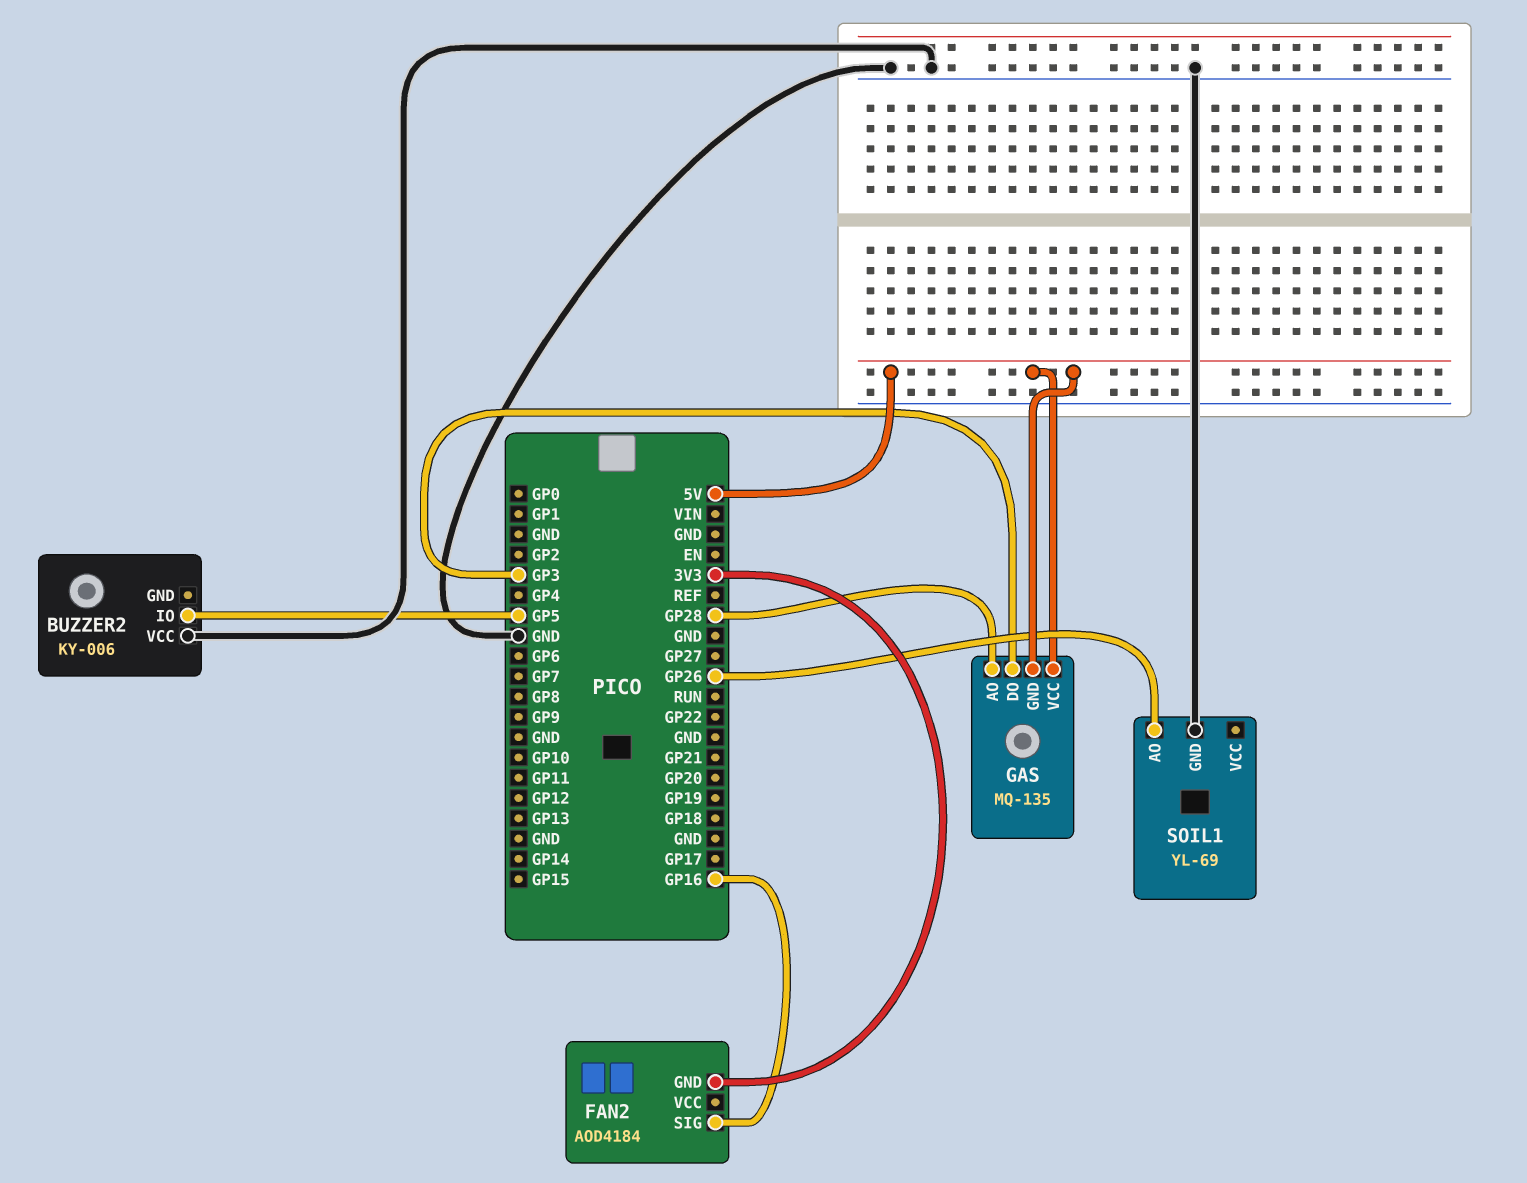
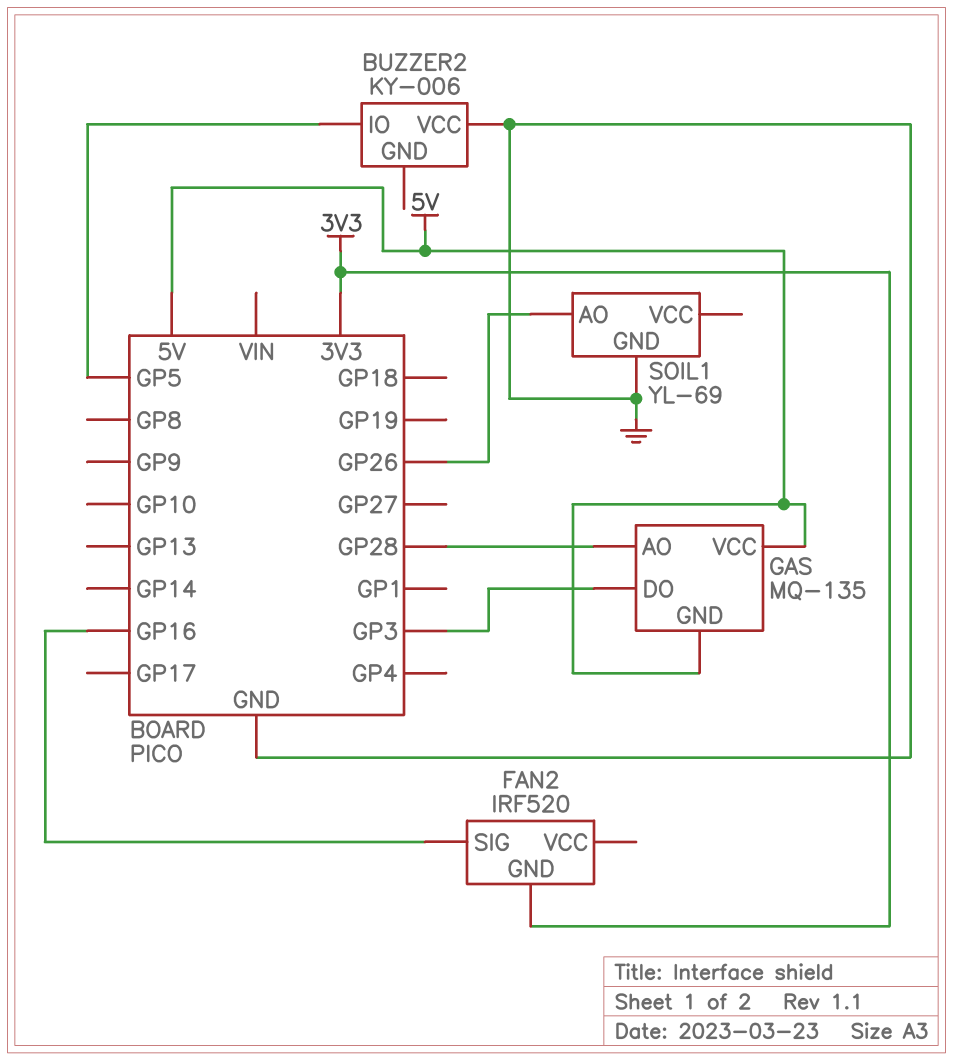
FAN2: AOD4184 -> IRF520

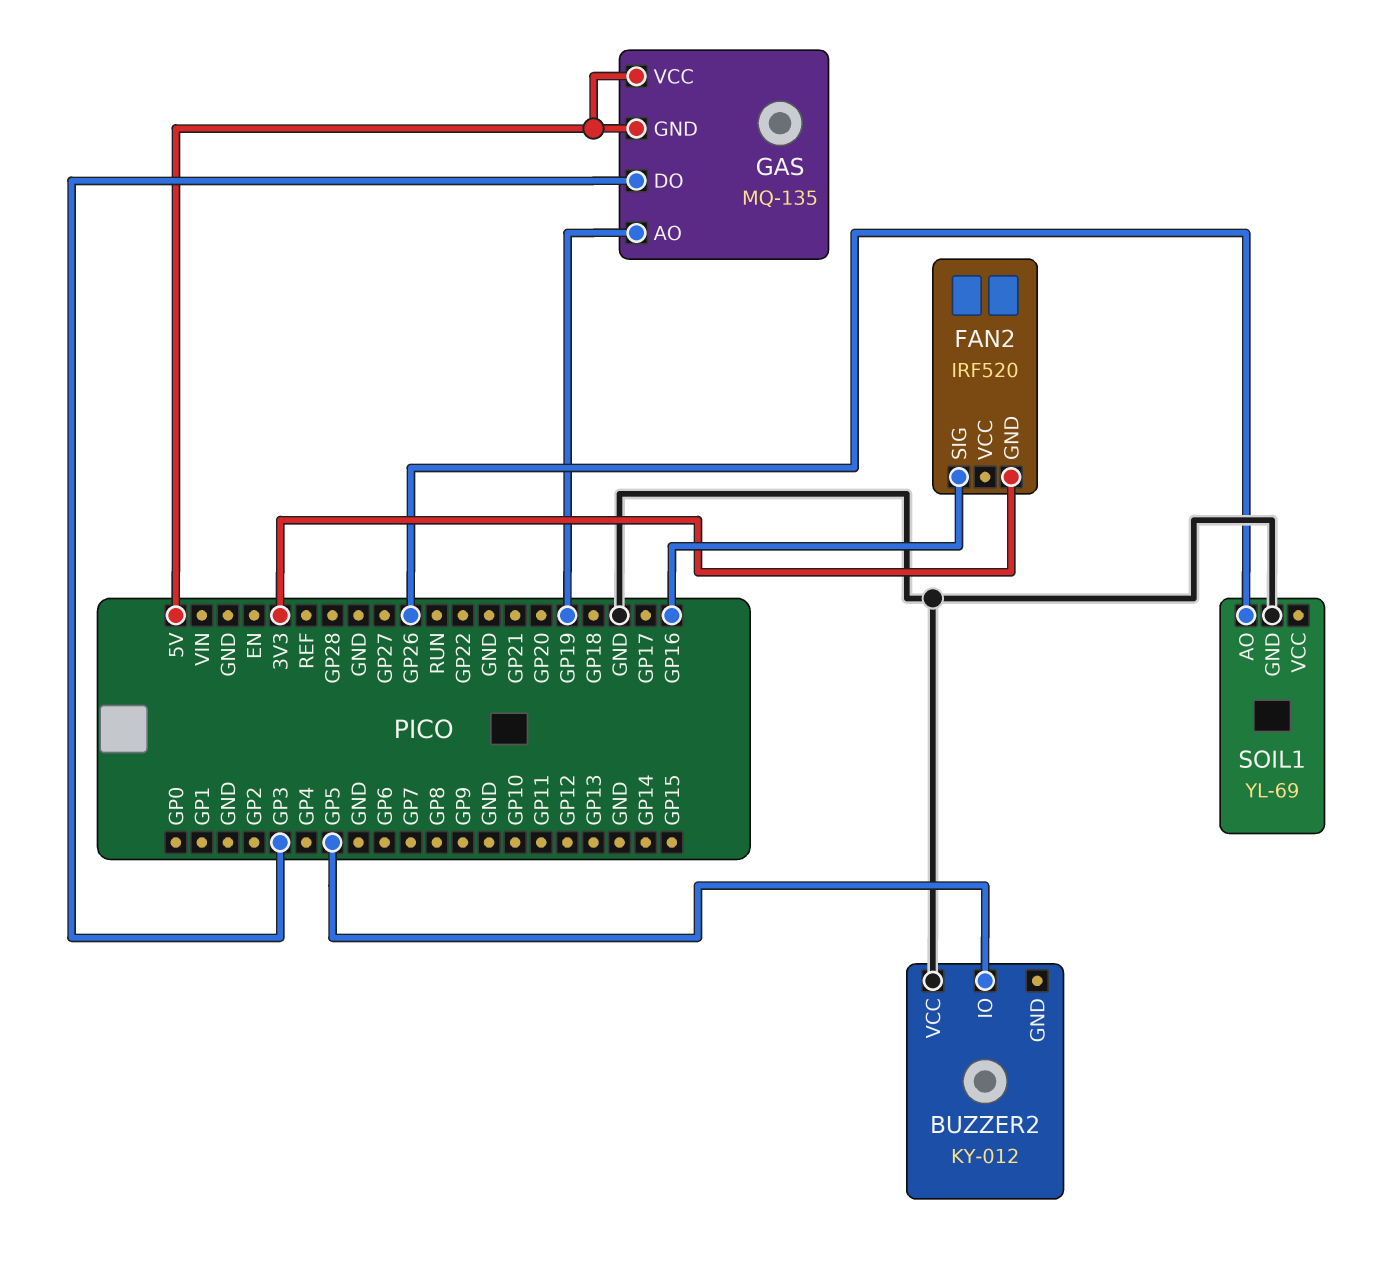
BUZZER2: KY-006 -> KY-012
GAS pin AO: GP28 -> GP19

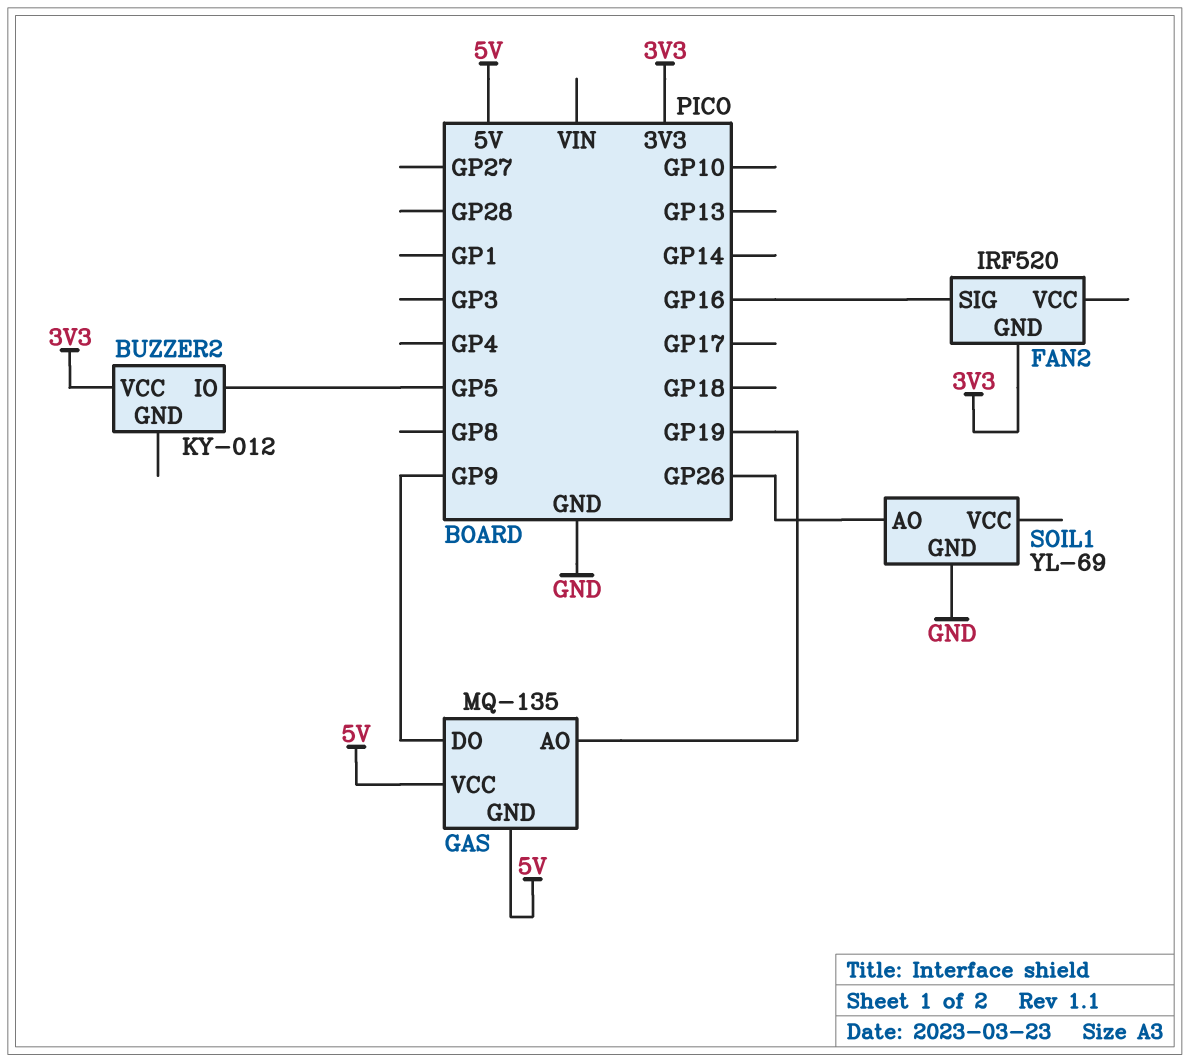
BUZZER2 pin VCC: GND -> 3V3
GAS pin DO: GP3 -> GP9

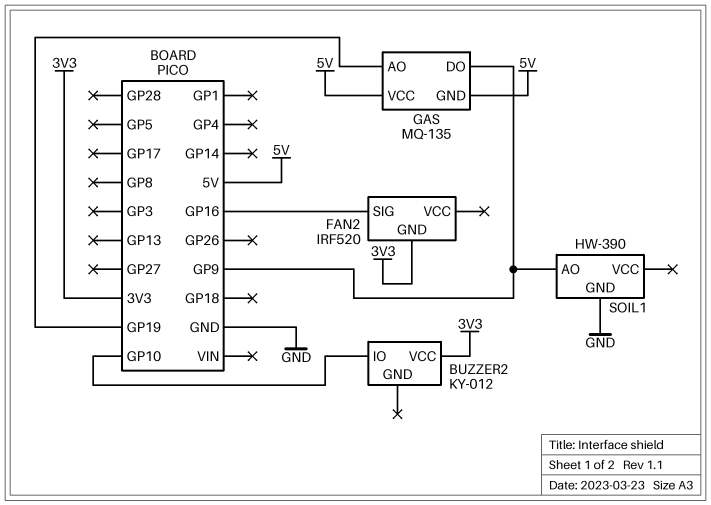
BUZZER2 pin IO: GP5 -> GP10
SOIL1: YL-69 -> HW-390
SOIL1 pin AO: GP26 -> GP9

